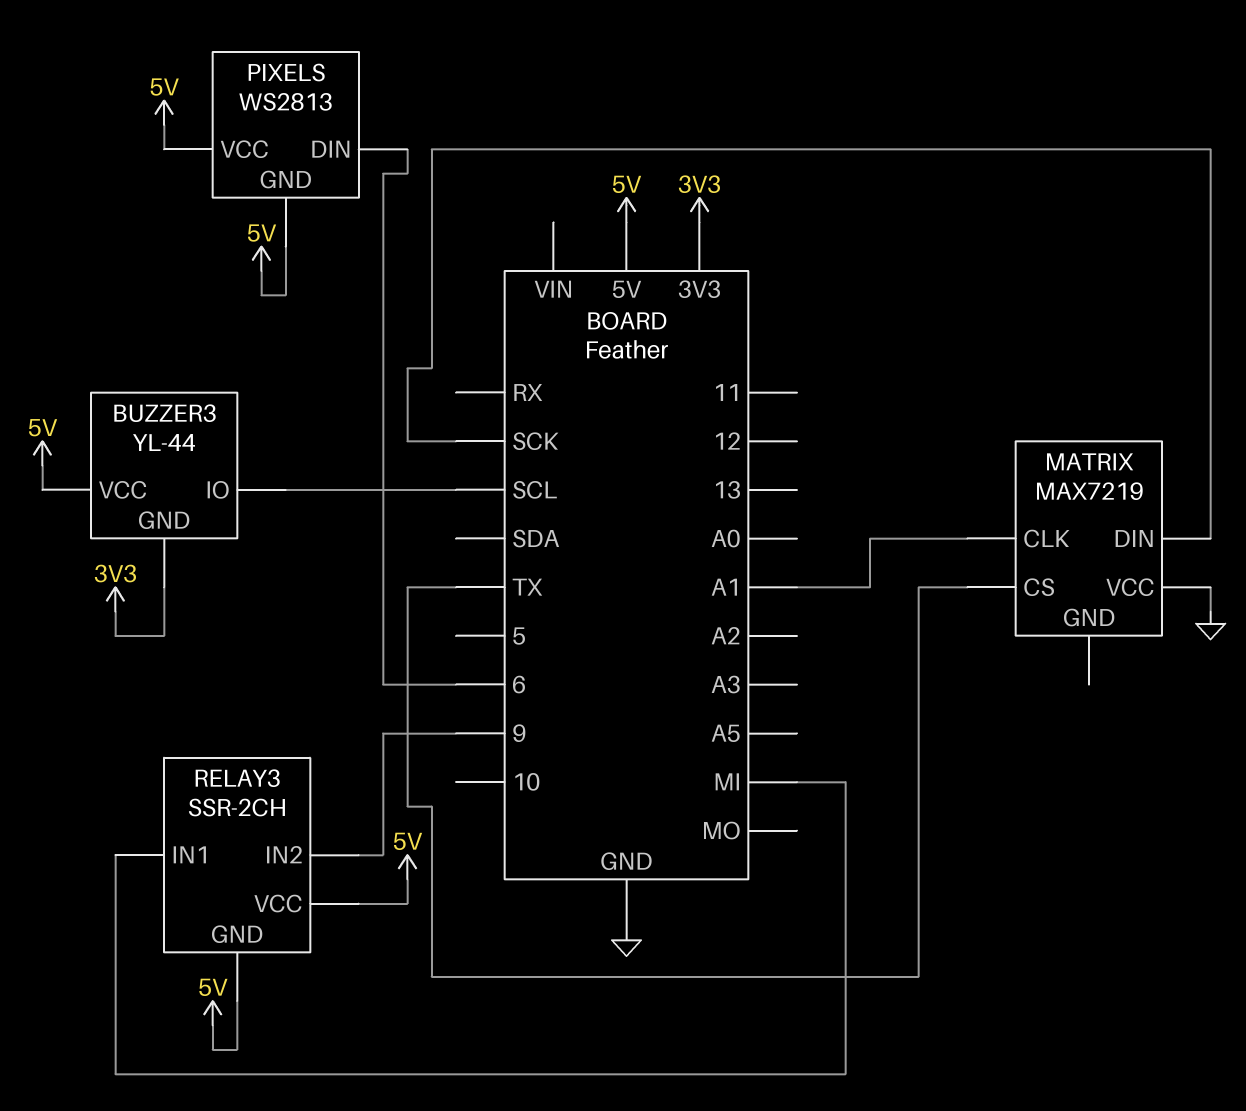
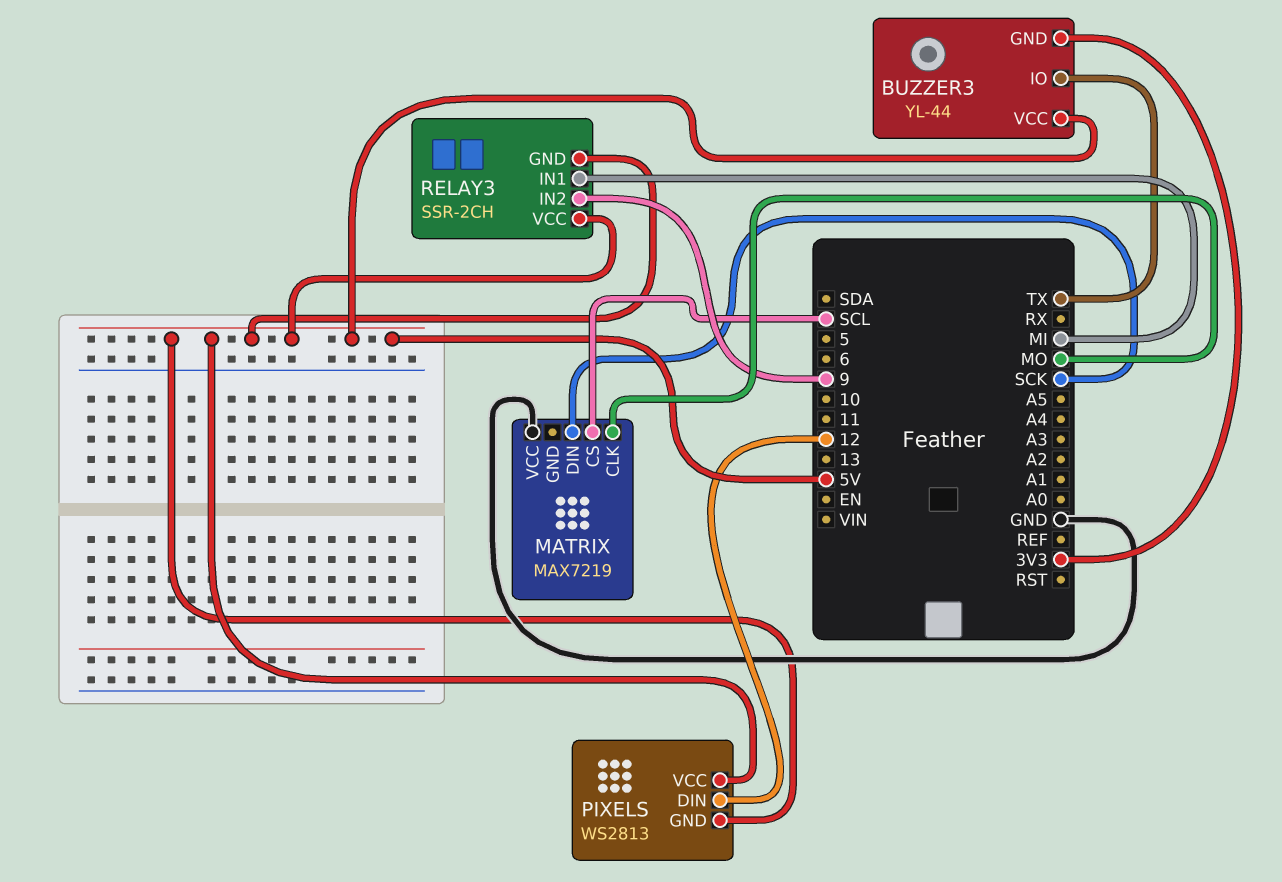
BUZZER3 pin IO: SCL -> TX
MATRIX pin CLK: A1 -> MO
MATRIX pin CS: TX -> SCL
PIXELS pin DIN: 6 -> 12

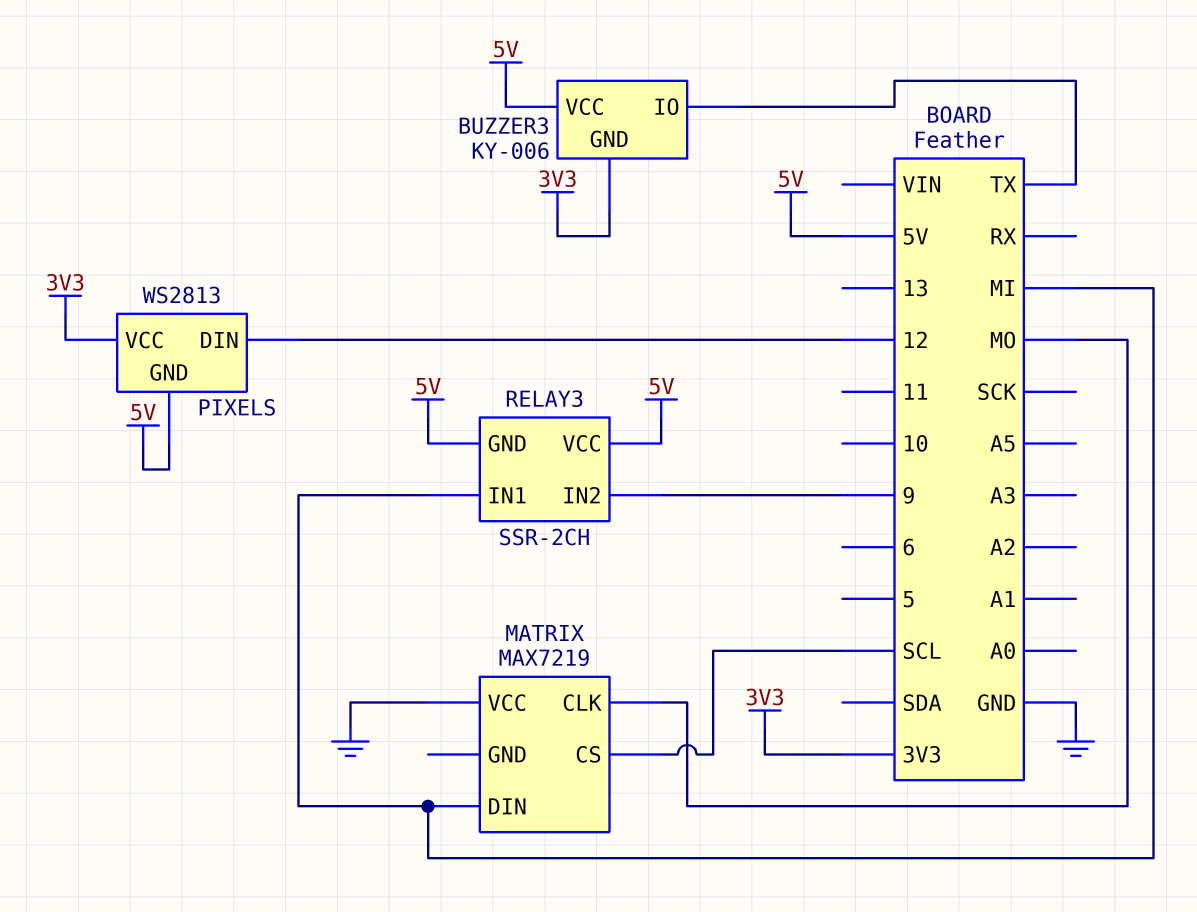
BUZZER3: YL-44 -> KY-006
MATRIX pin DIN: SCK -> MI
PIXELS pin VCC: 5V -> 3V3

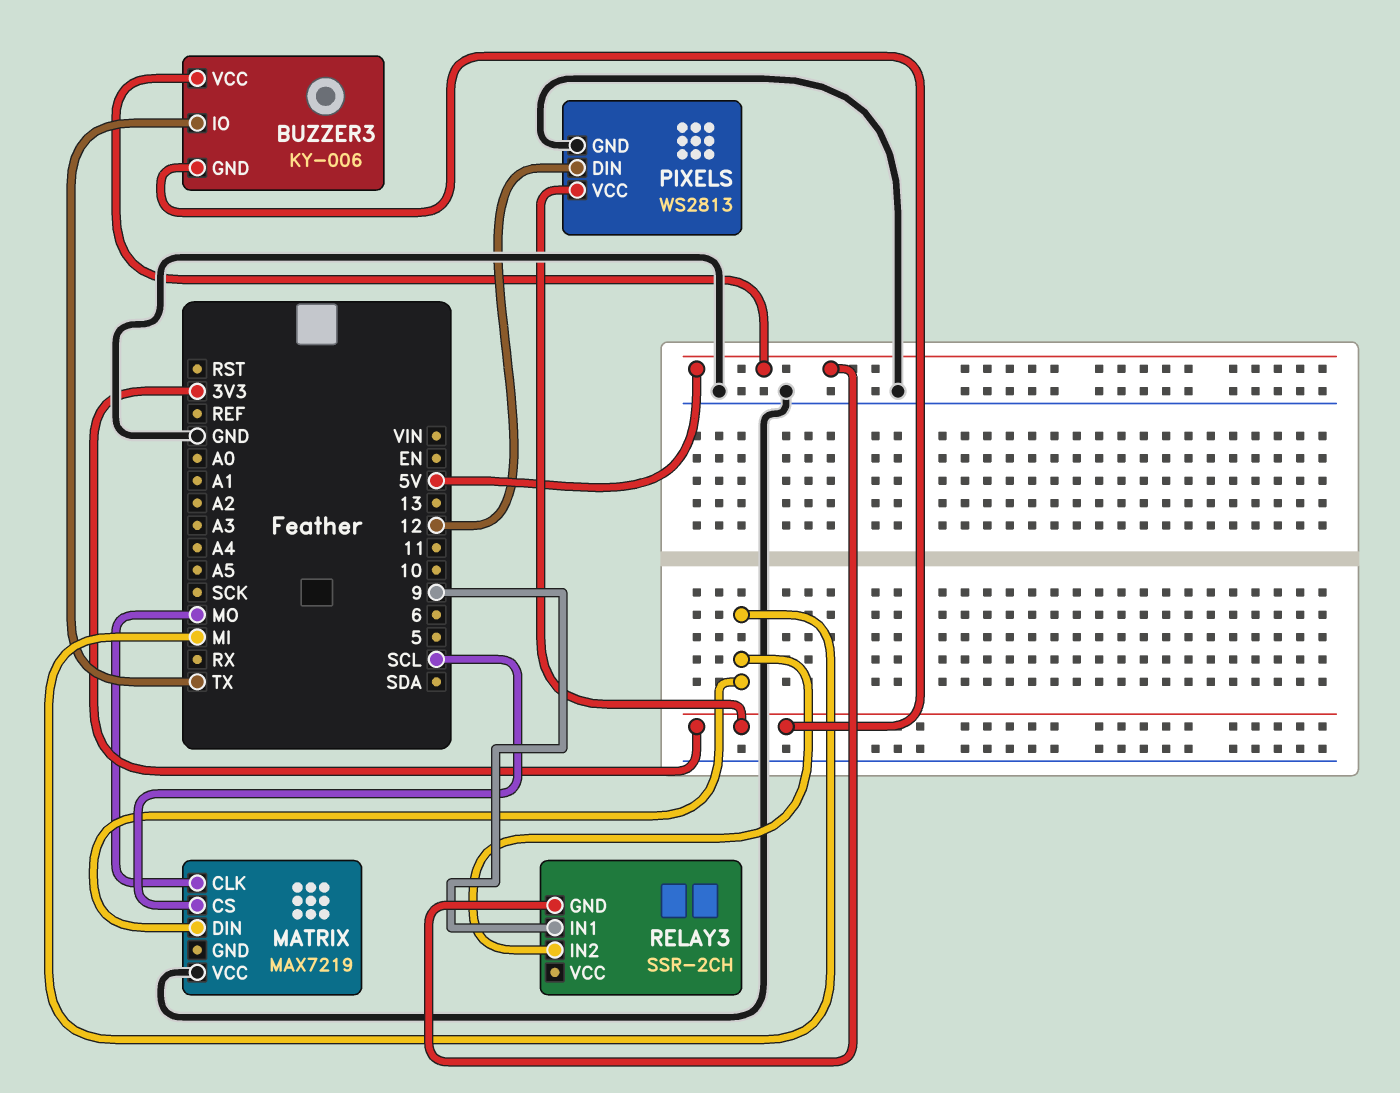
PIXELS pin GND: 5V -> GND
RELAY3 pin IN1: MI -> 9
RELAY3 pin IN2: 9 -> MI
RELAY3 pin VCC: 5V -> none

